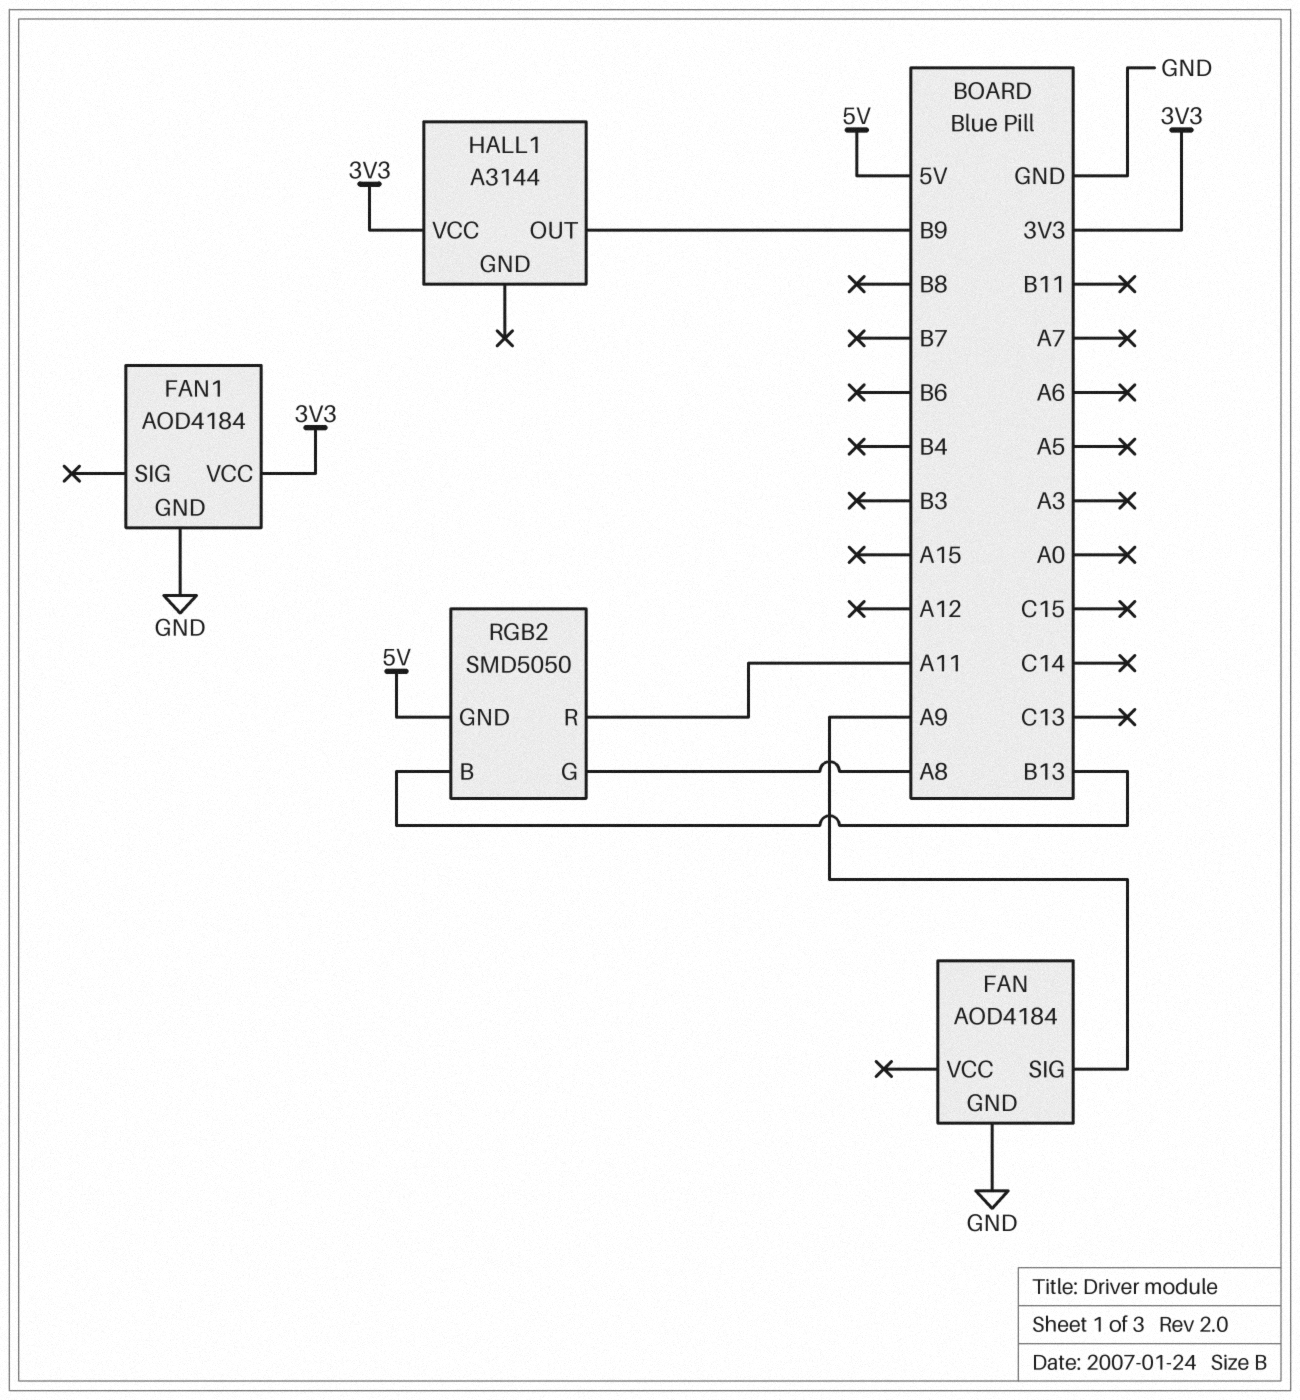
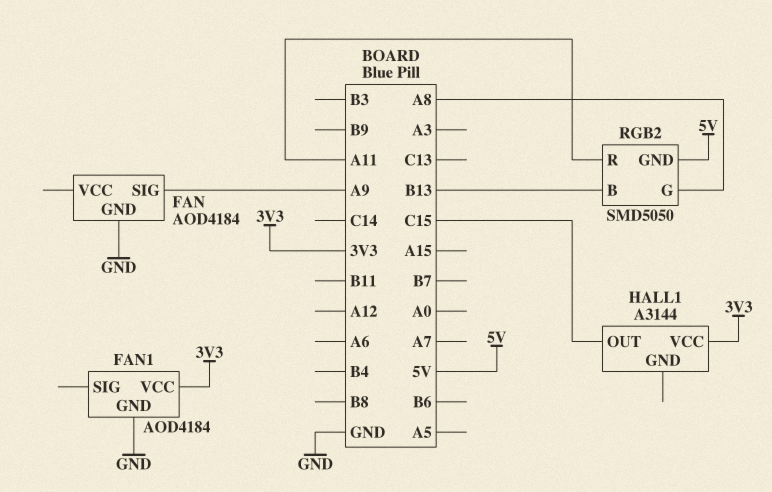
HALL1 pin OUT: B9 -> C15

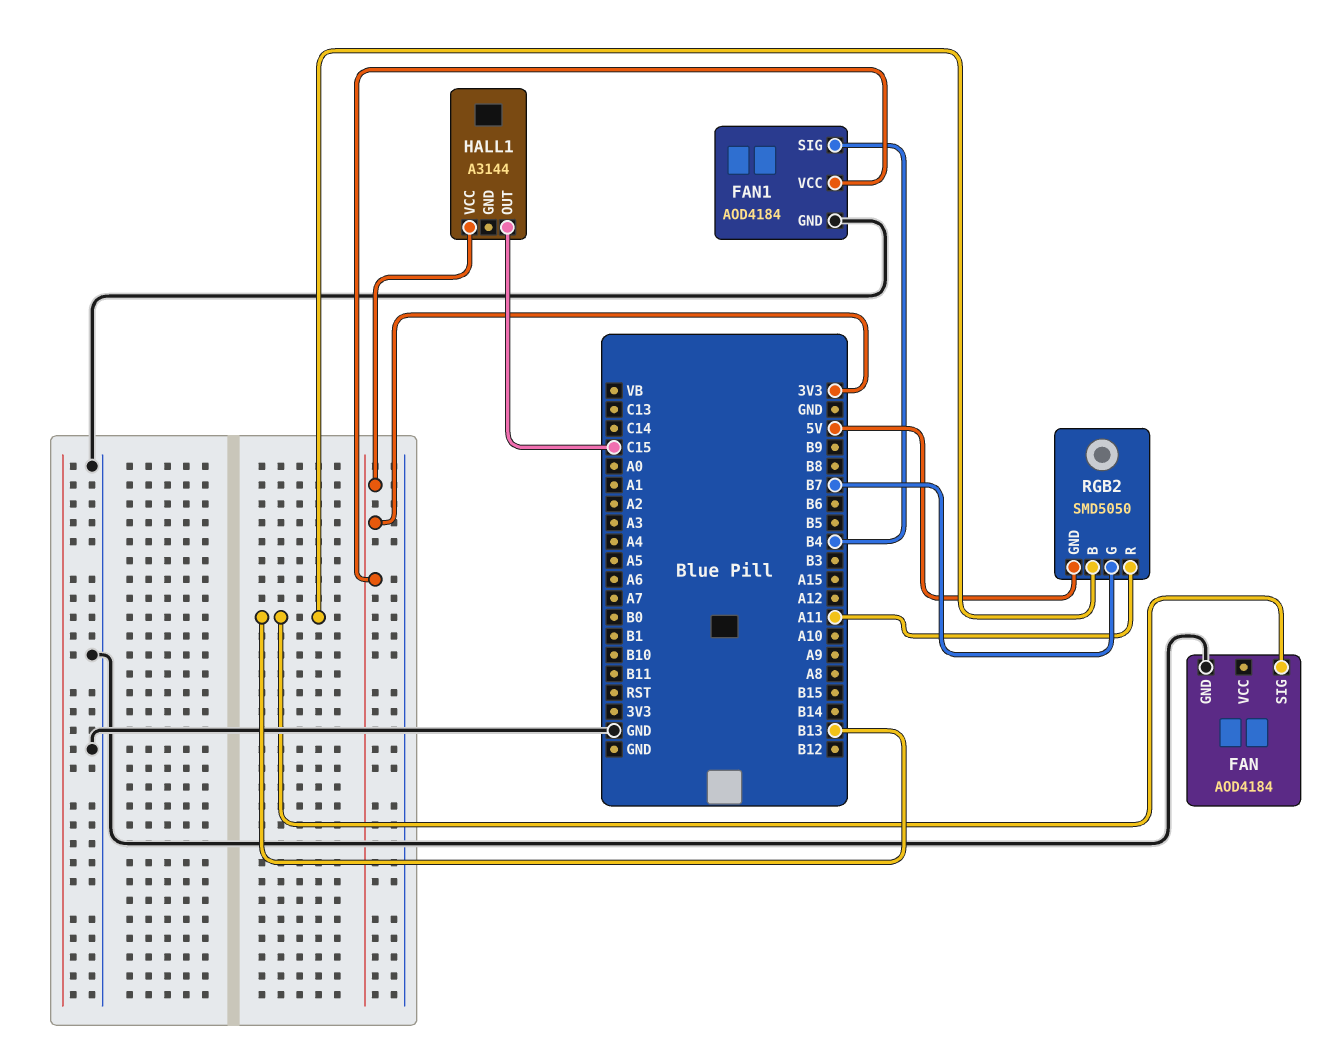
FAN pin SIG: A9 -> B13
FAN1 pin SIG: none -> B4
RGB2 pin G: A8 -> B7

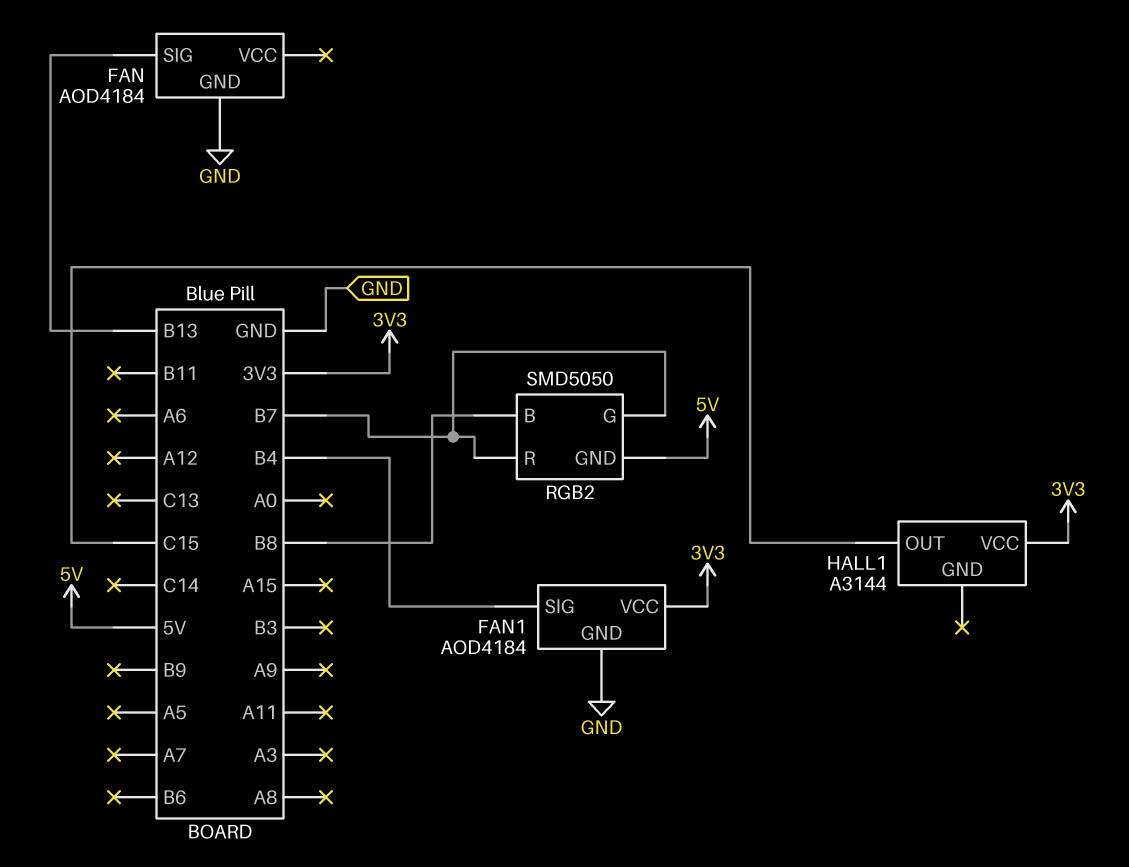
RGB2 pin B: B13 -> B8
RGB2 pin R: A11 -> B7

